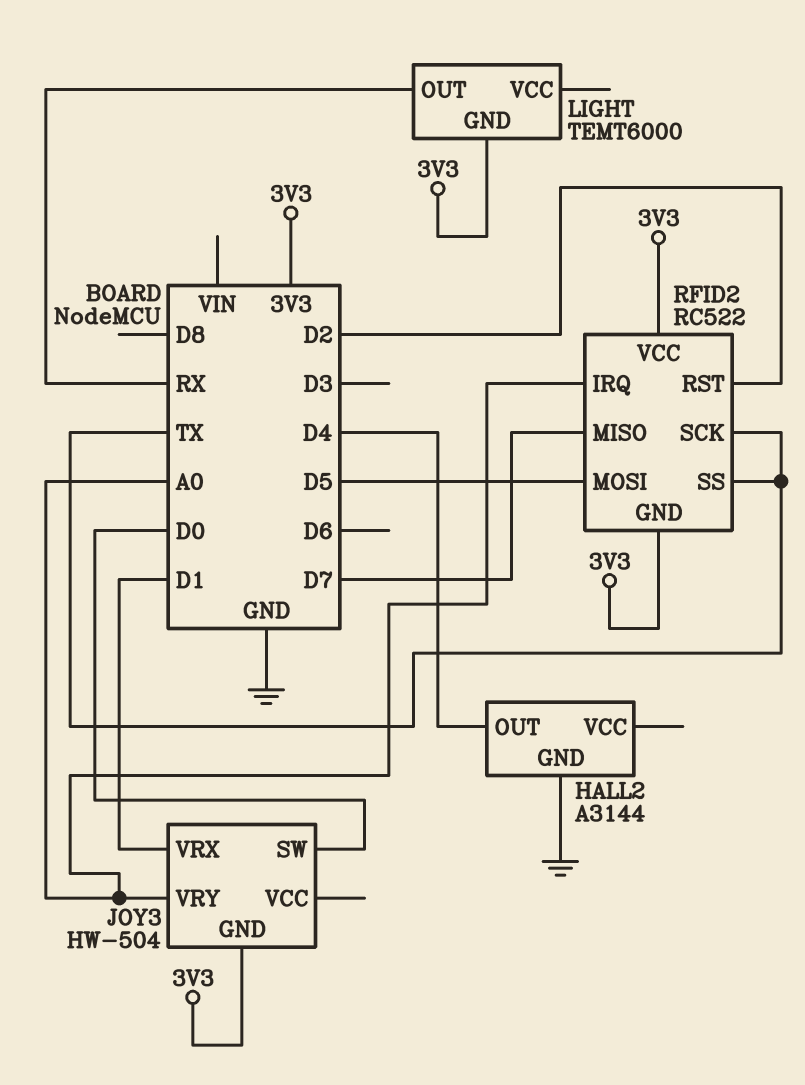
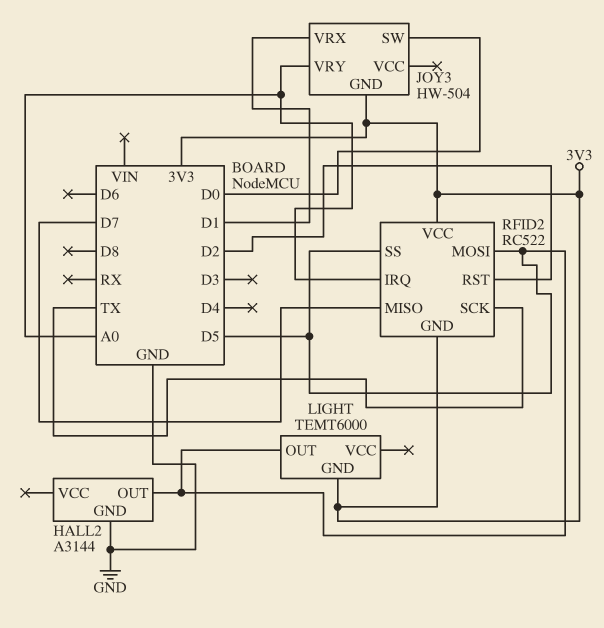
HALL2 pin OUT: D4 -> D5
LIGHT pin OUT: RX -> D5
RFID2 pin SS: TX -> D5

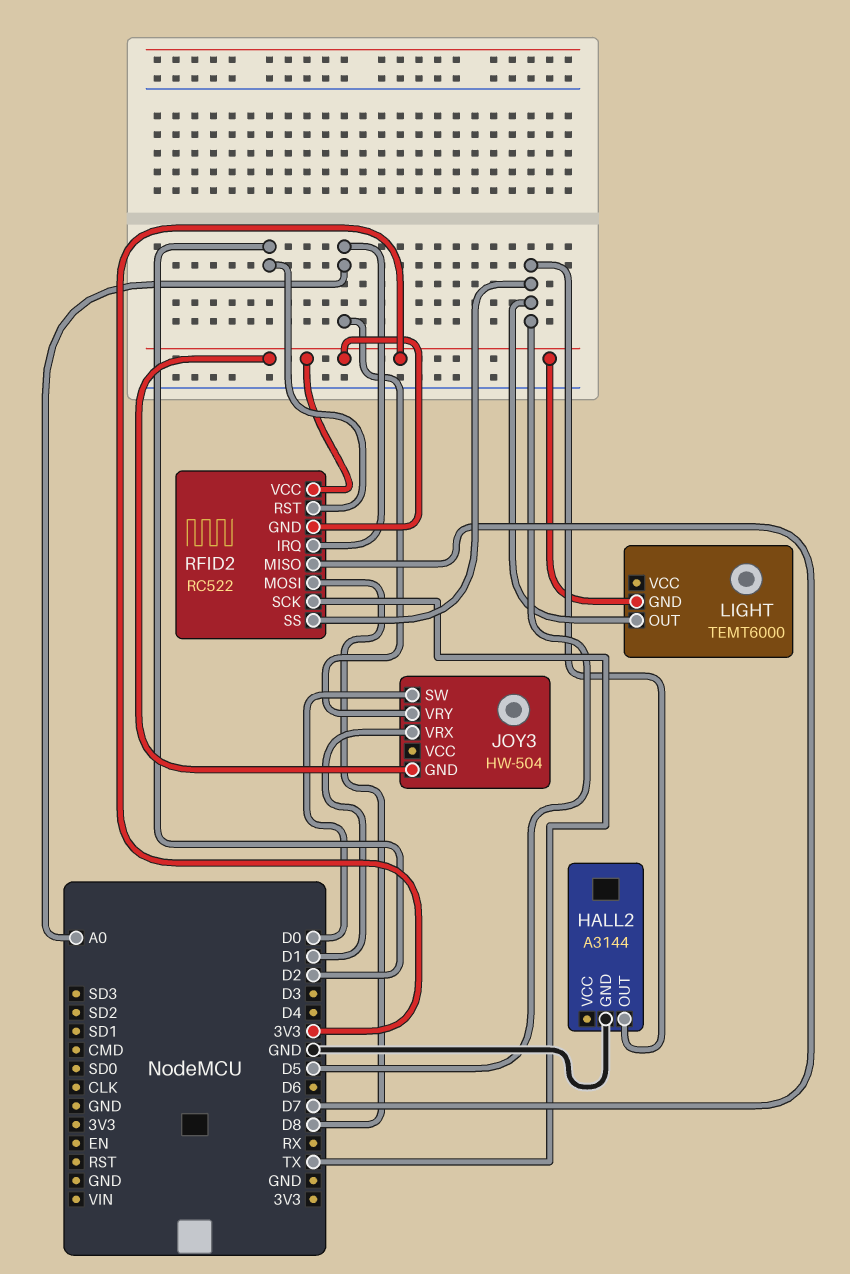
RFID2 pin MOSI: D5 -> D8

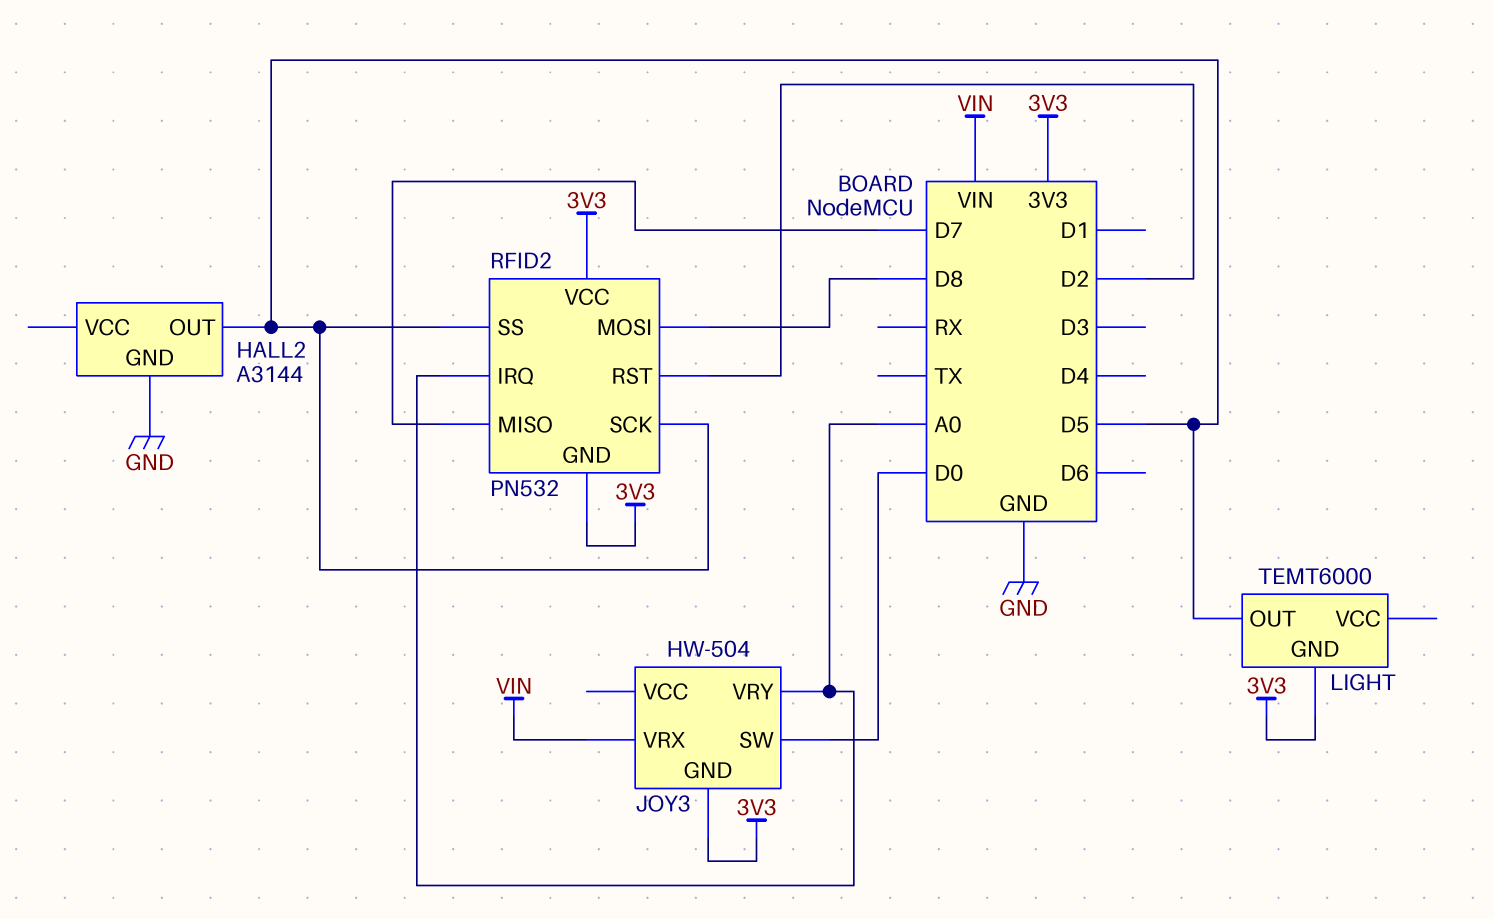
JOY3 pin VRX: D1 -> VIN
RFID2: RC522 -> PN532
RFID2 pin SCK: TX -> D5

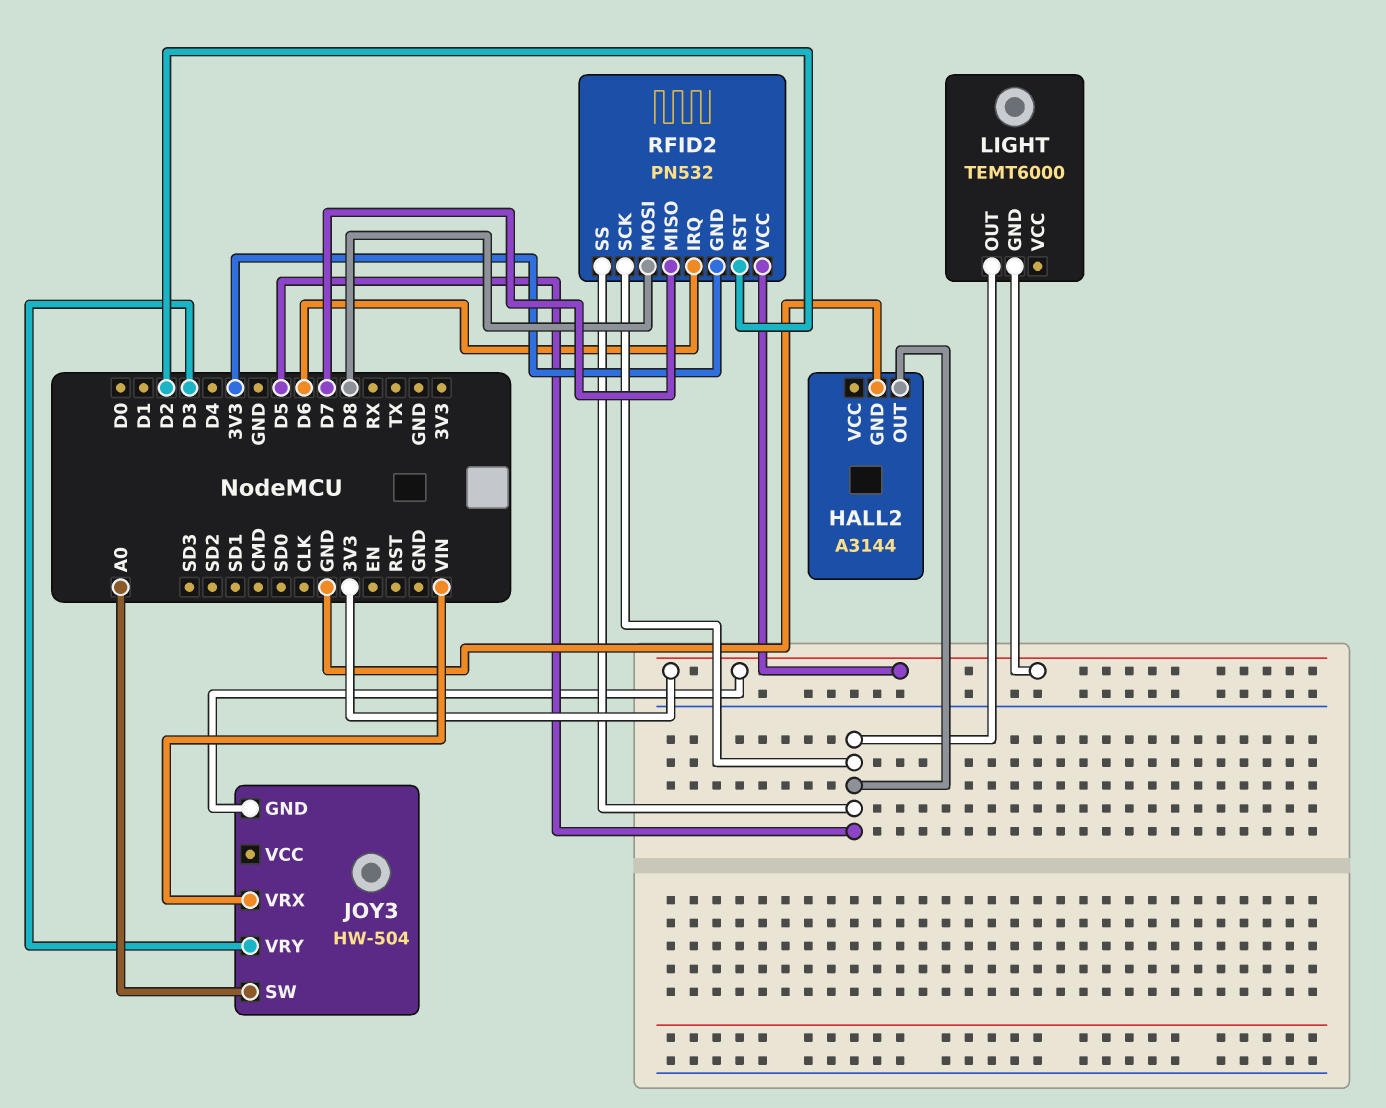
JOY3 pin SW: D0 -> A0
JOY3 pin VRY: A0 -> D3
RFID2 pin IRQ: A0 -> D6

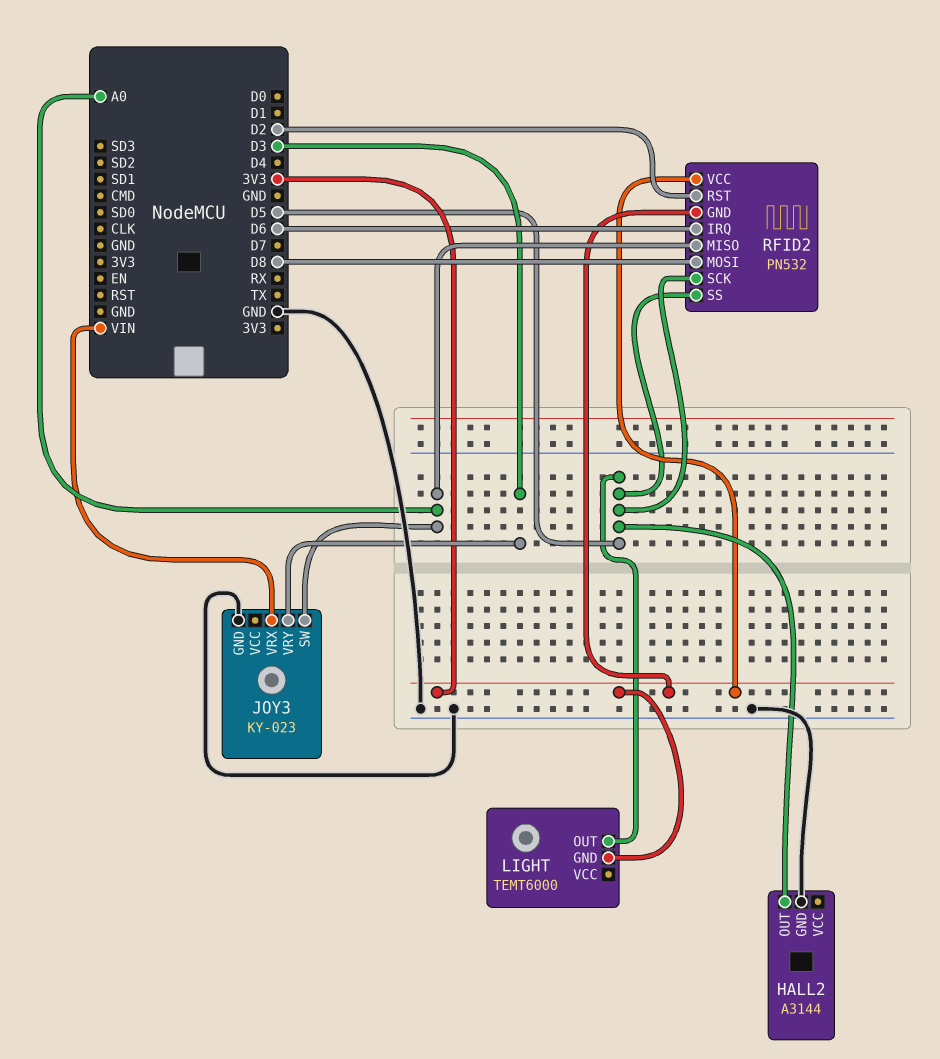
JOY3: HW-504 -> KY-023
JOY3 pin GND: 3V3 -> GND
RFID2 pin MISO: D7 -> A0

